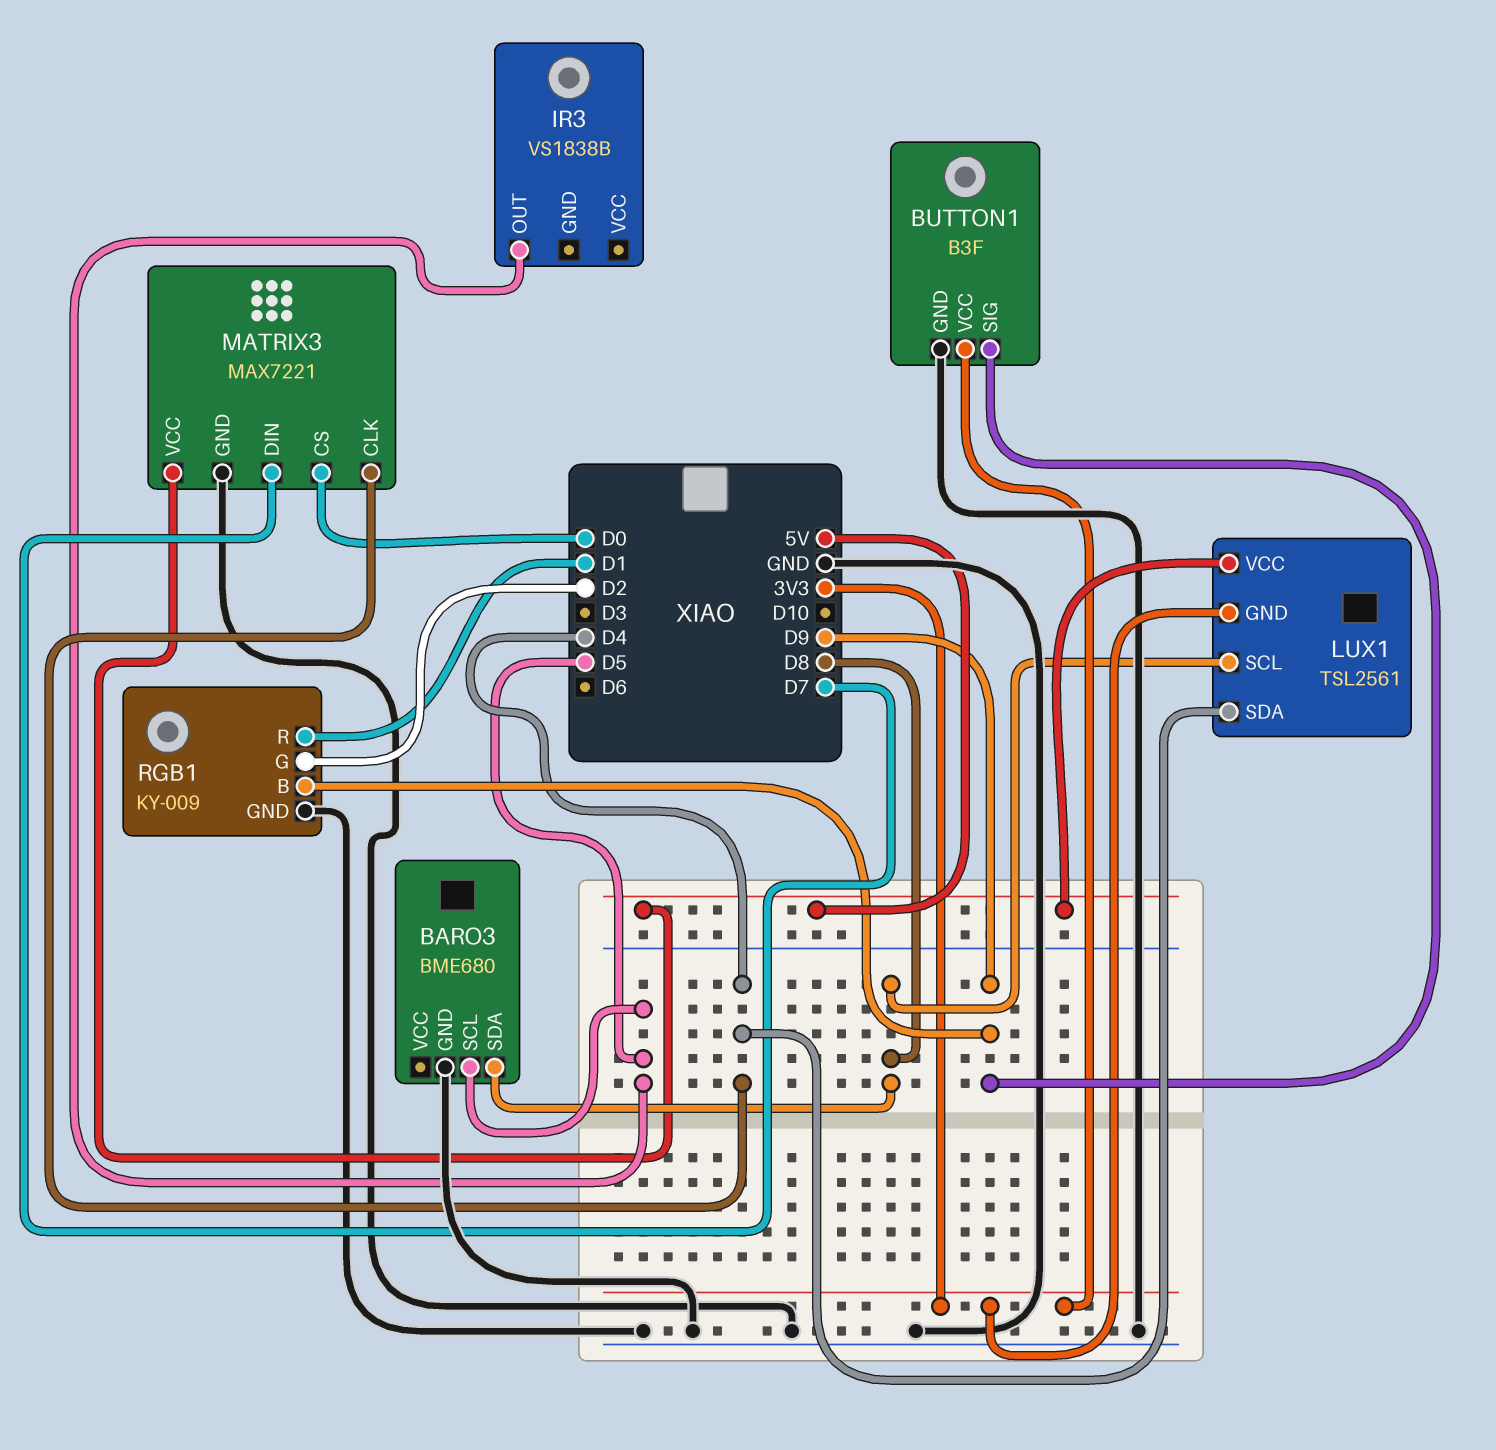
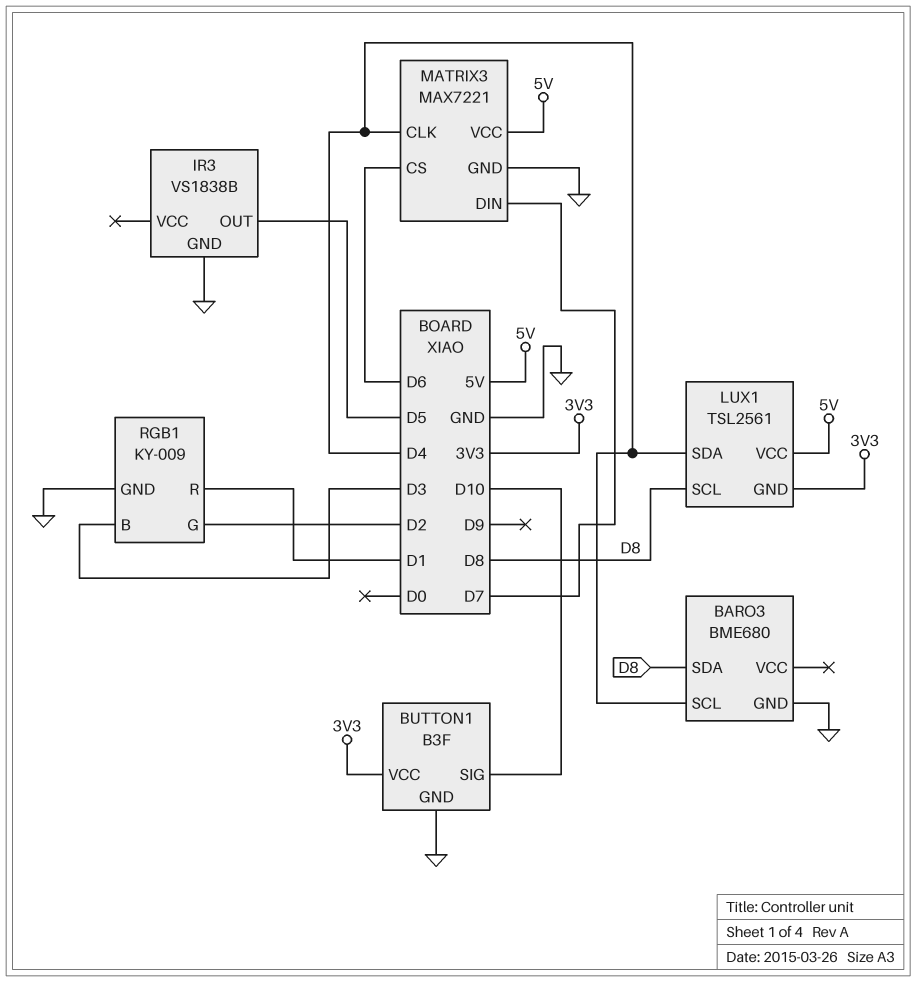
BARO3 pin SCL: D5 -> D4
BUTTON1 pin SIG: D9 -> D10
IR3 pin GND: none -> GND
MATRIX3 pin CS: D0 -> D6
RGB1 pin B: D9 -> D3

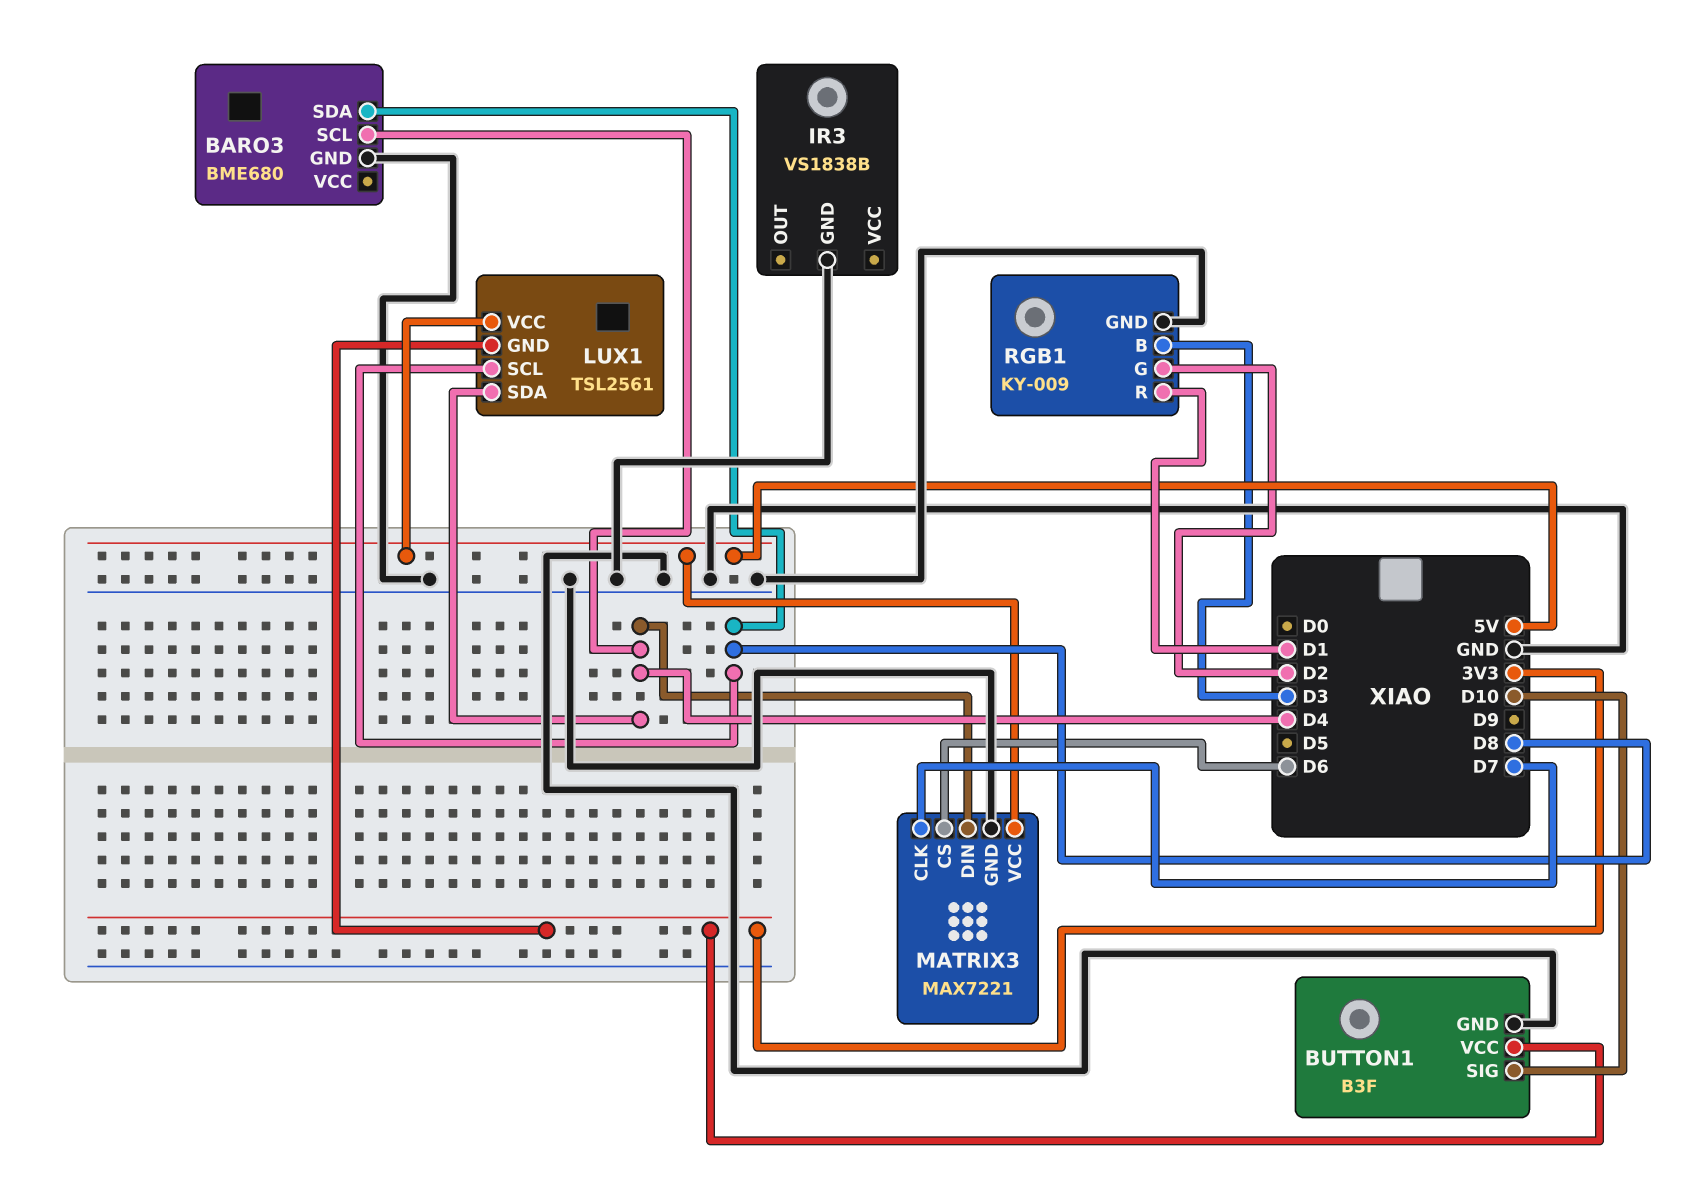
IR3 pin OUT: D5 -> none
MATRIX3 pin CLK: D4 -> D7
MATRIX3 pin DIN: D7 -> D4

